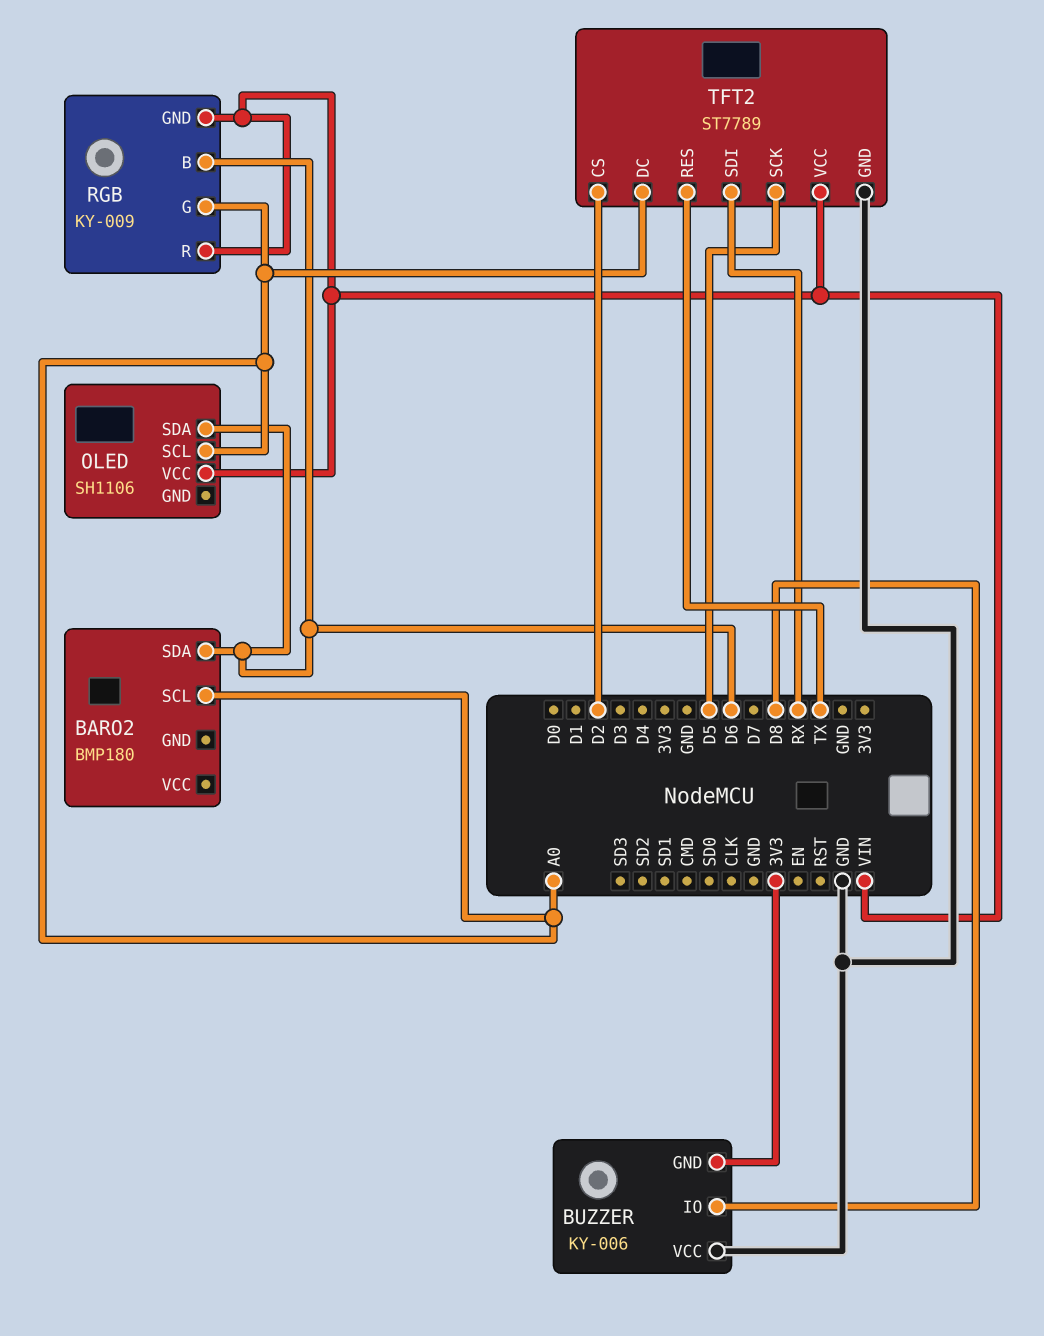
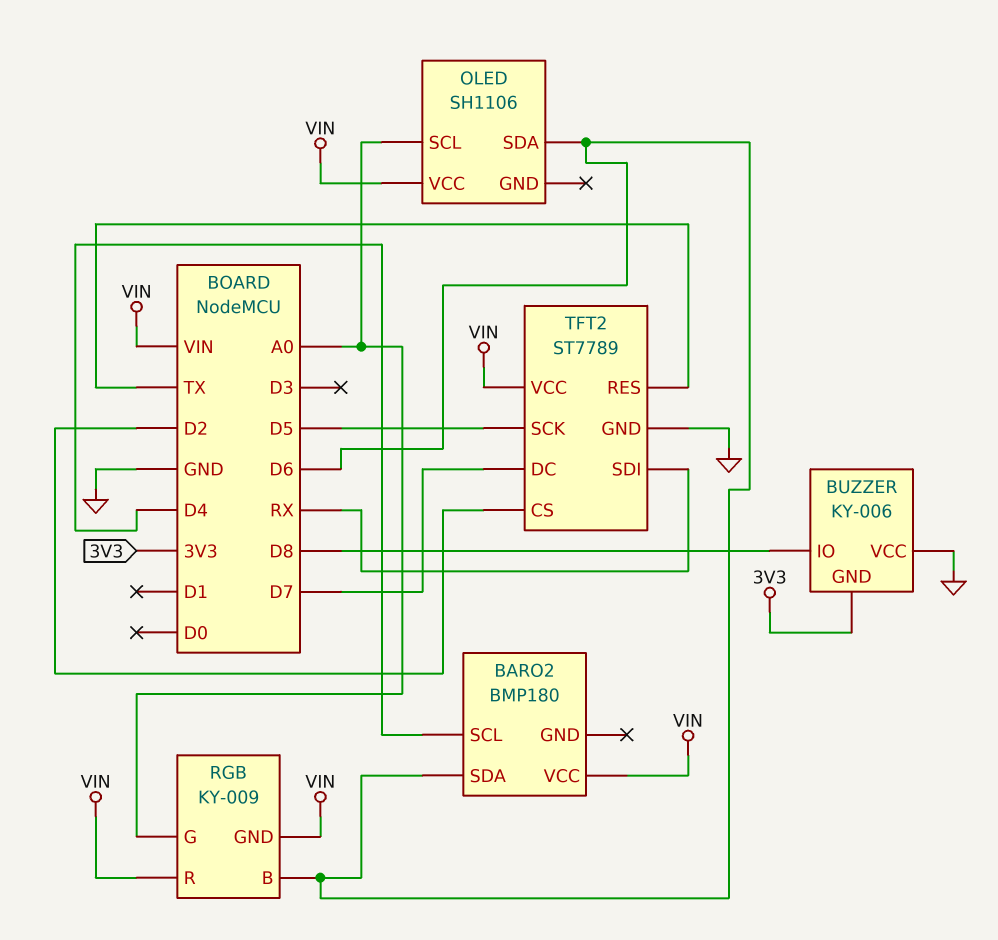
BARO2 pin SCL: A0 -> D4
BARO2 pin VCC: none -> VIN
TFT2 pin DC: A0 -> D7

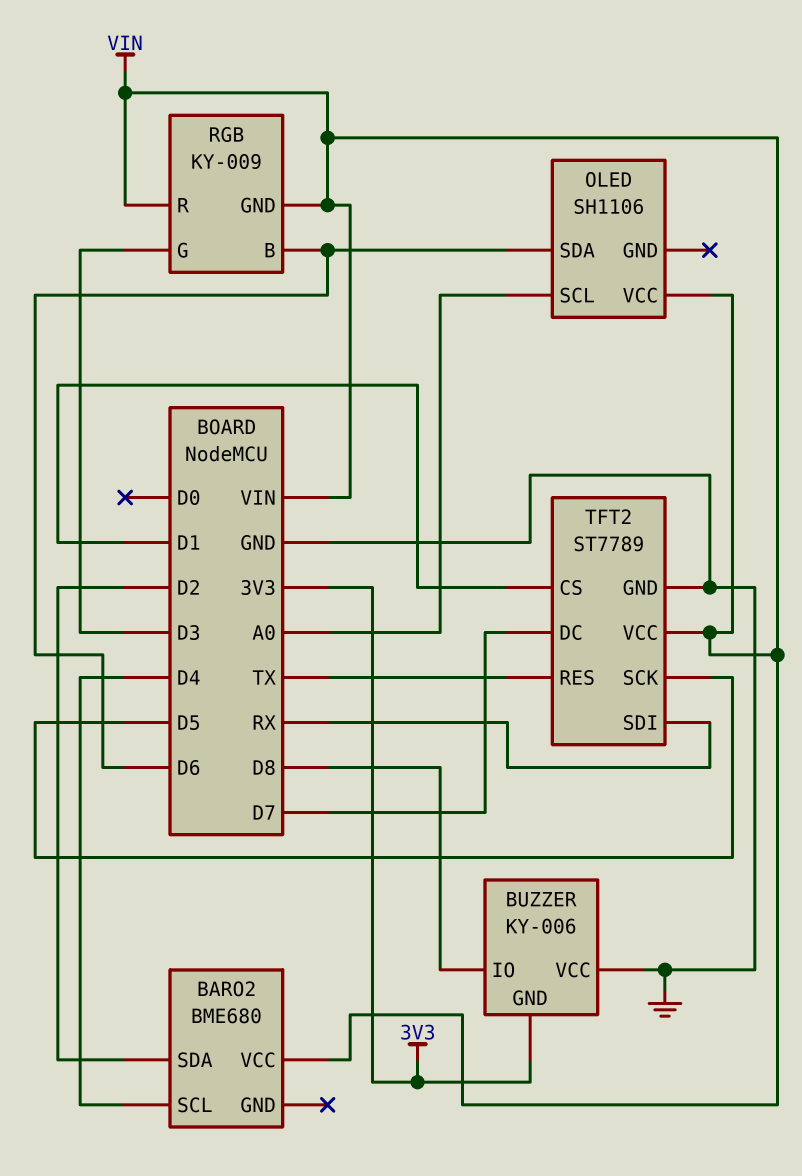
BARO2: BMP180 -> BME680
BARO2 pin SDA: D6 -> D2
RGB pin G: A0 -> D3
TFT2 pin CS: D2 -> D1

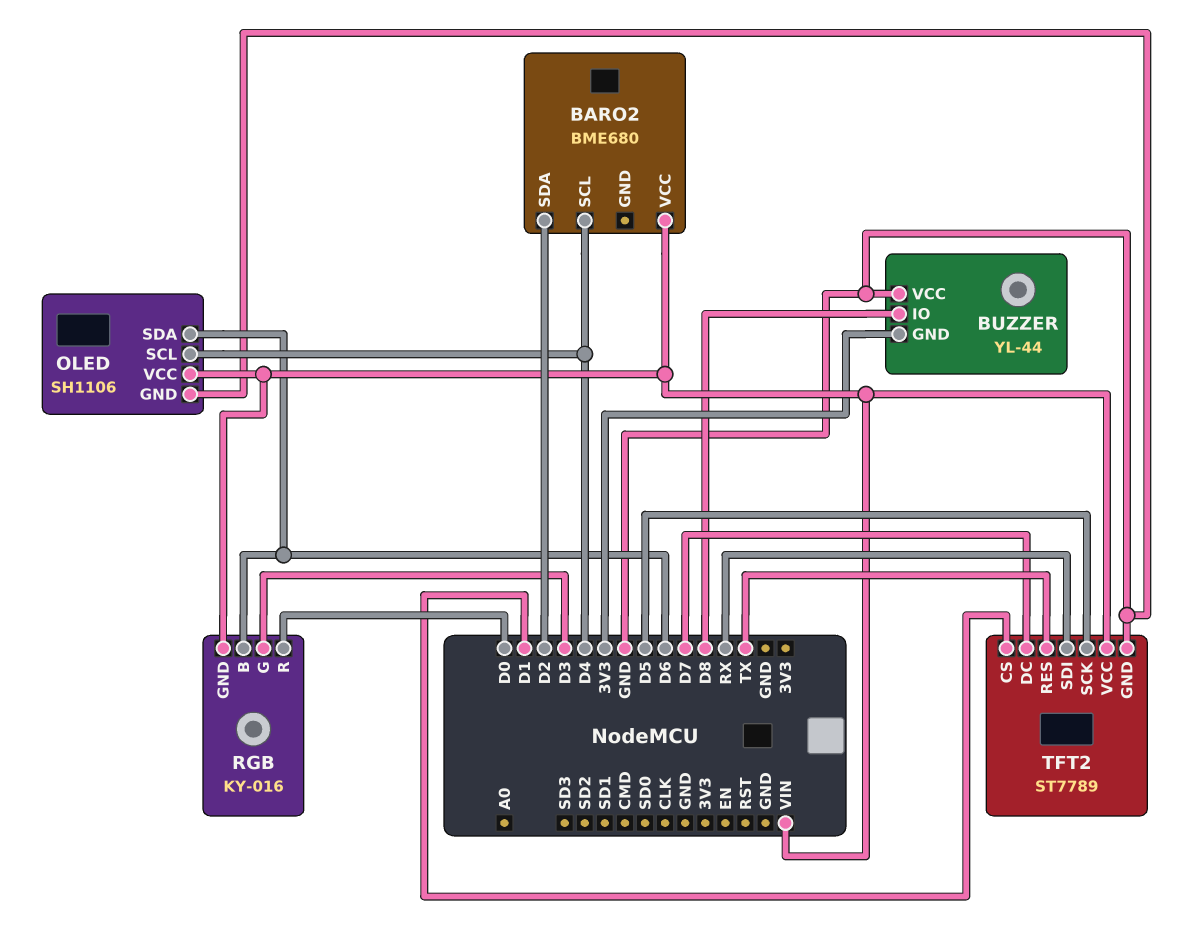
BUZZER: KY-006 -> YL-44
OLED pin GND: none -> GND
OLED pin SCL: A0 -> D4
RGB: KY-009 -> KY-016
RGB pin R: VIN -> D0

